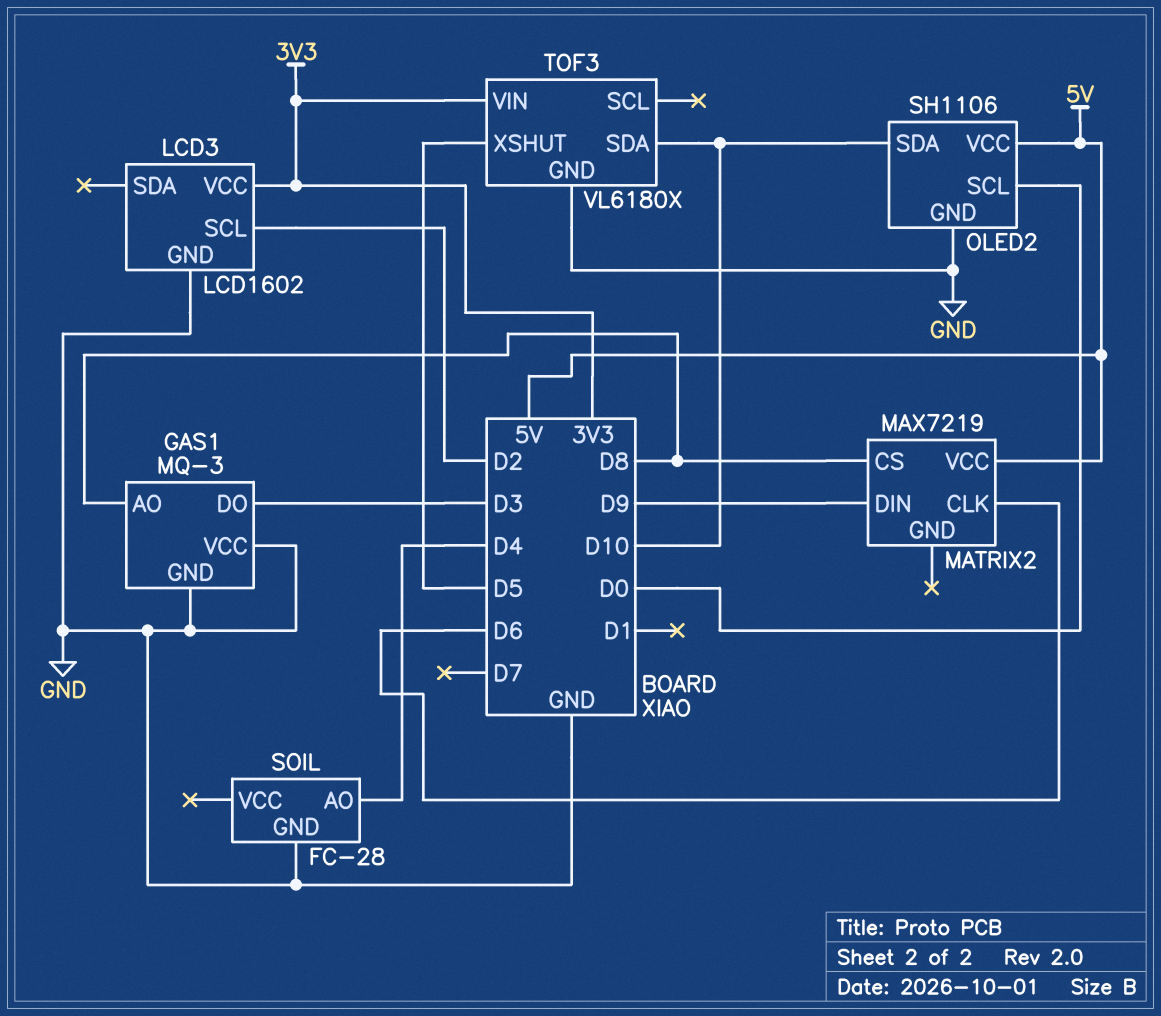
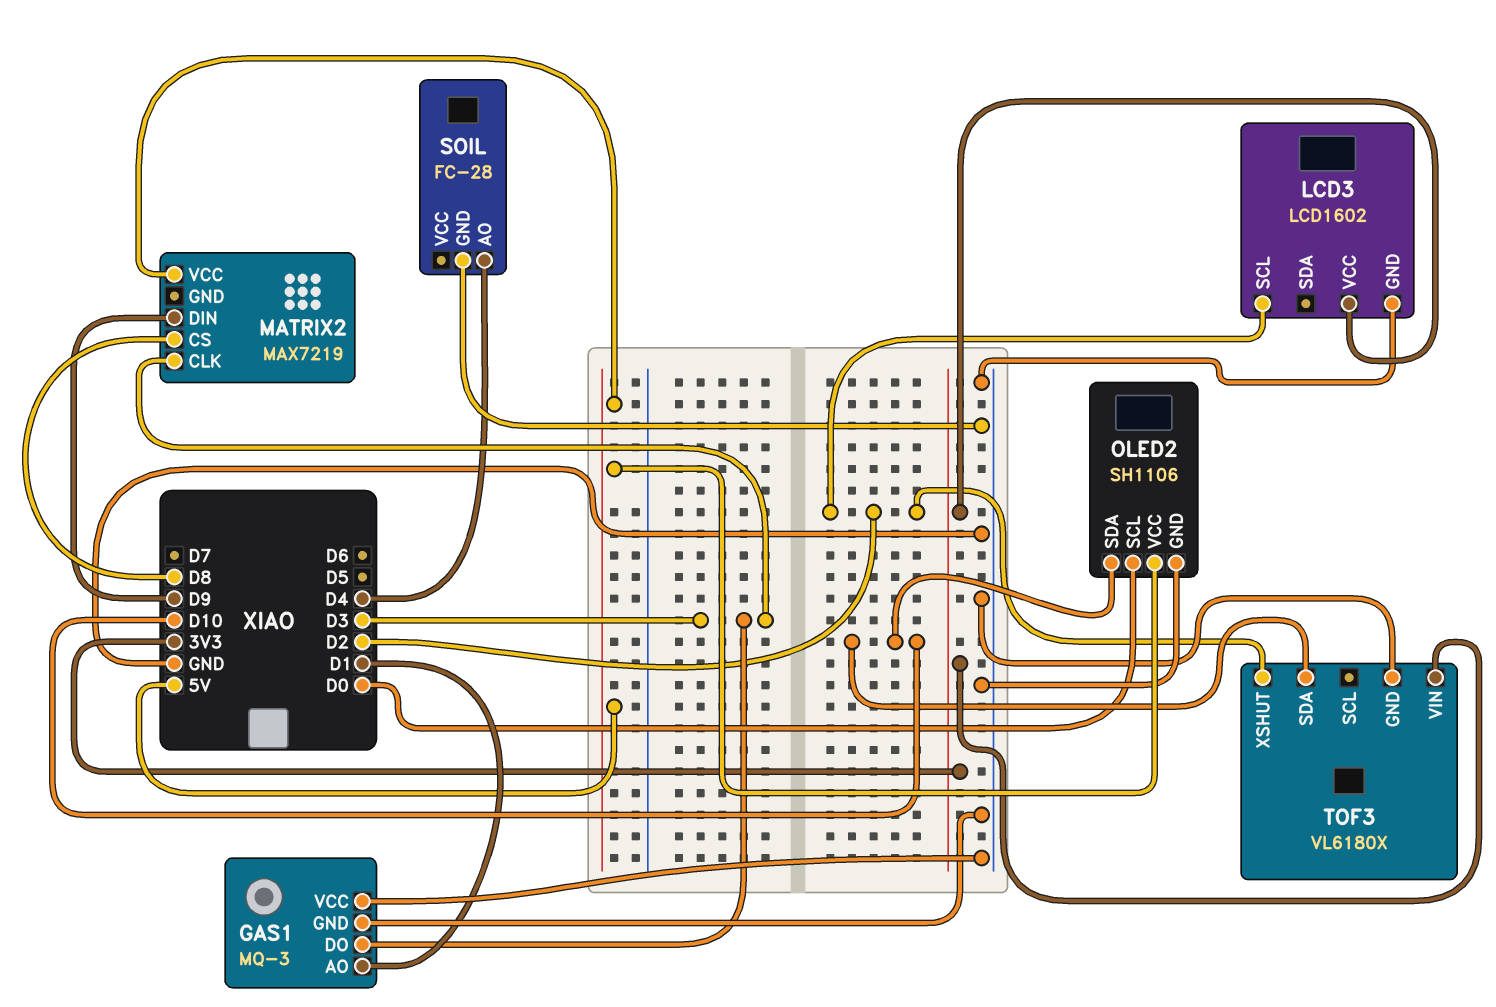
GAS1 pin AO: D8 -> D1
MATRIX2 pin CLK: D6 -> D3
TOF3 pin XSHUT: D5 -> D2

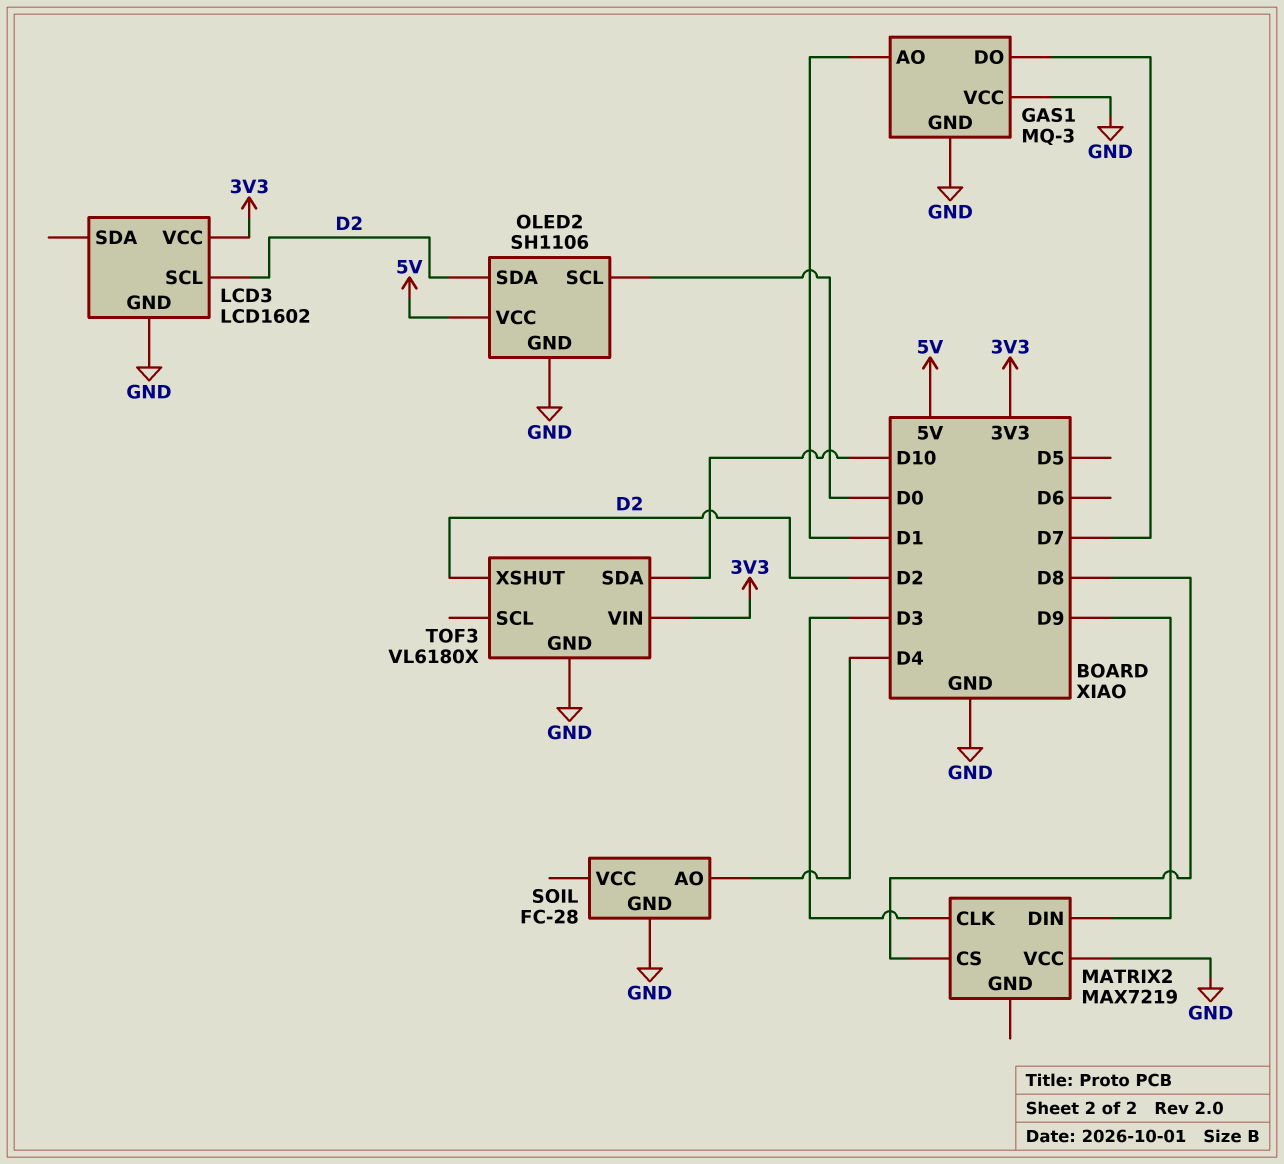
GAS1 pin DO: D3 -> D7
MATRIX2 pin VCC: 5V -> GND
OLED2 pin SDA: D10 -> D2

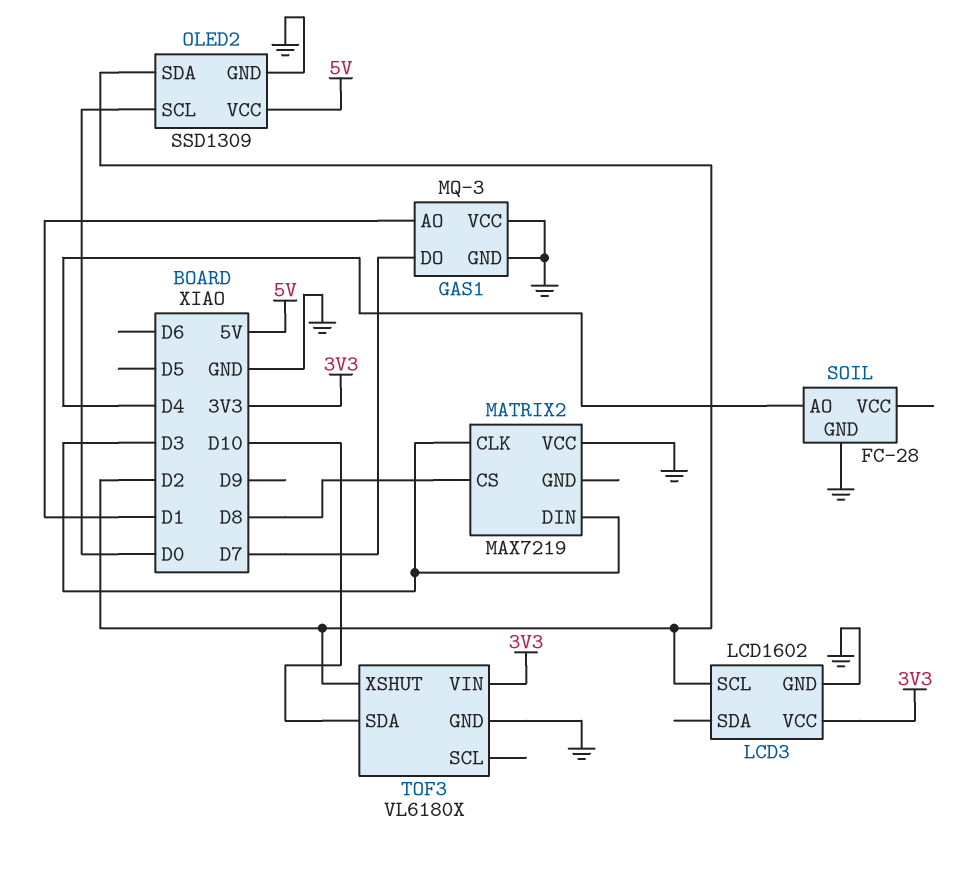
MATRIX2 pin DIN: D9 -> D3
OLED2: SH1106 -> SSD1309

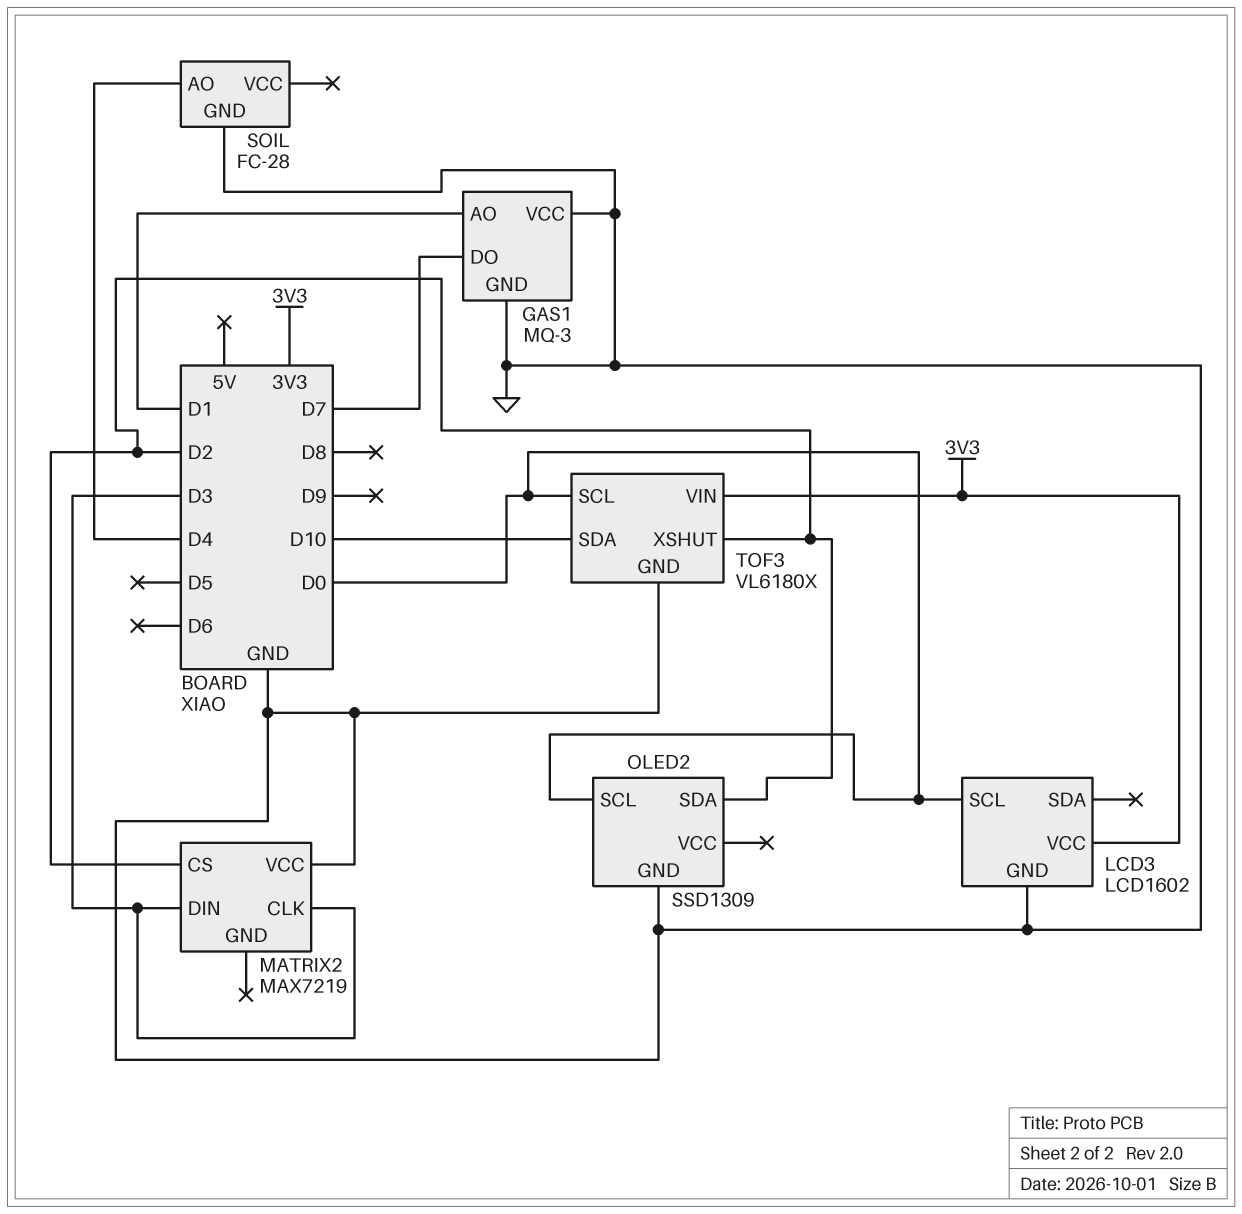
LCD3 pin SCL: D2 -> D0
MATRIX2 pin CS: D8 -> D2
OLED2 pin VCC: 5V -> none
TOF3 pin SCL: none -> D0

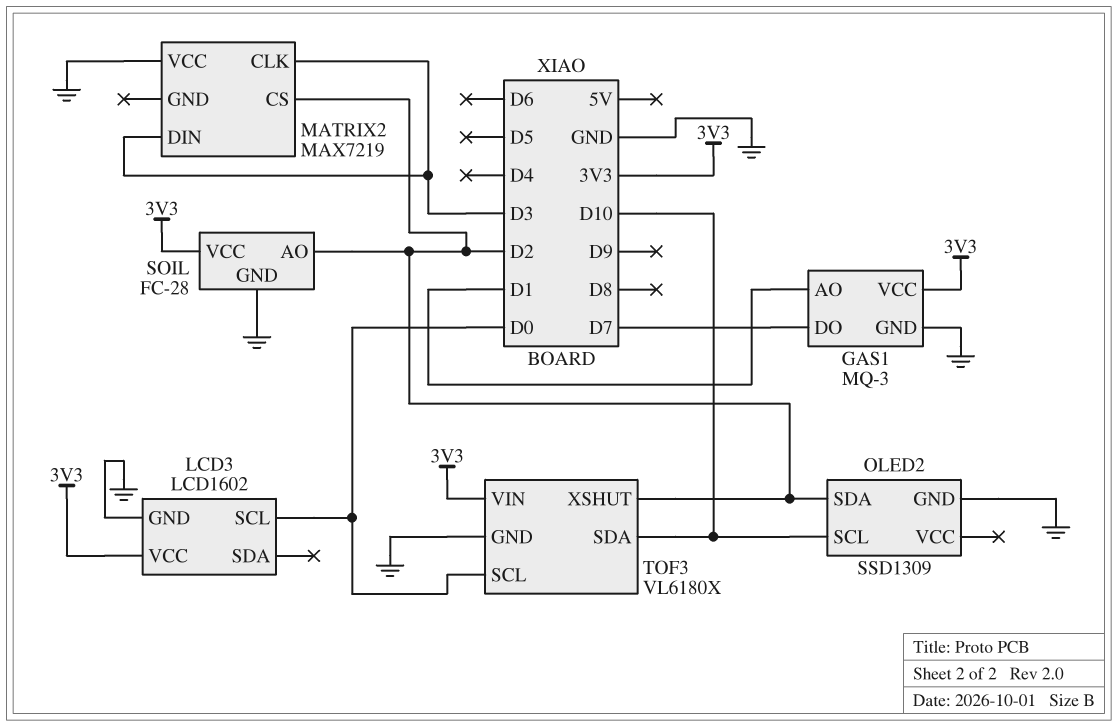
GAS1 pin VCC: GND -> 3V3
OLED2 pin SCL: D0 -> D10
SOIL pin AO: D4 -> D2
SOIL pin VCC: none -> 3V3

